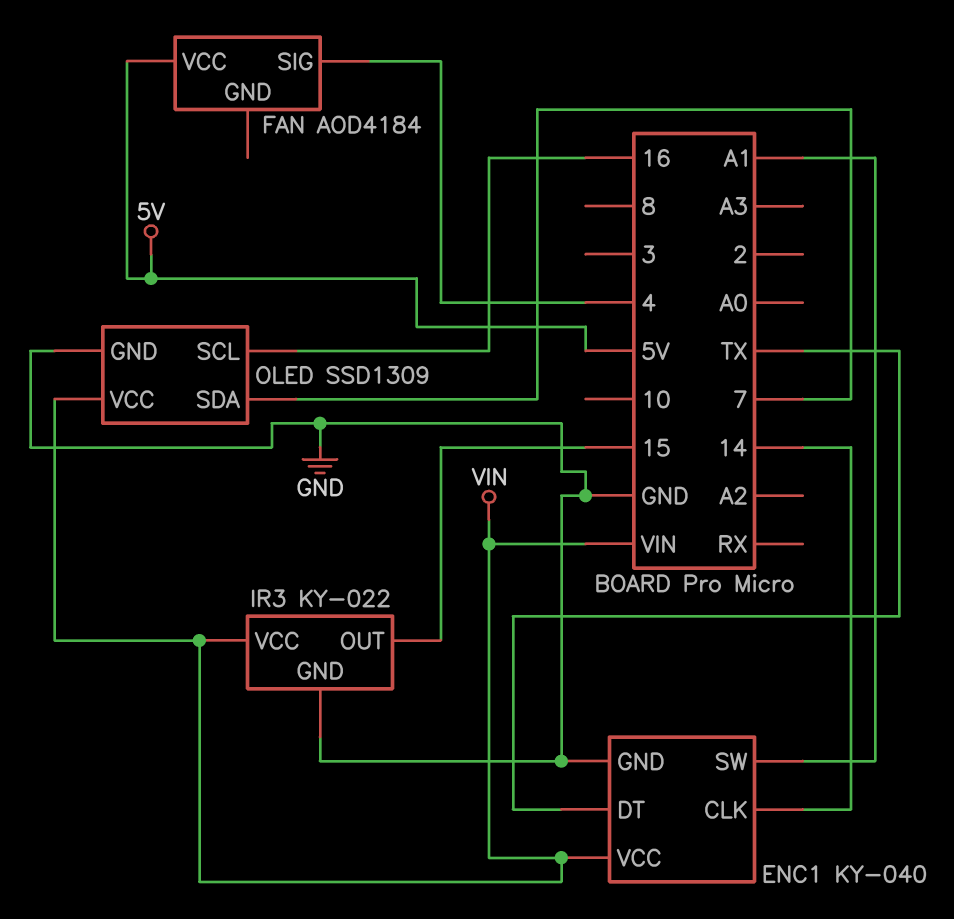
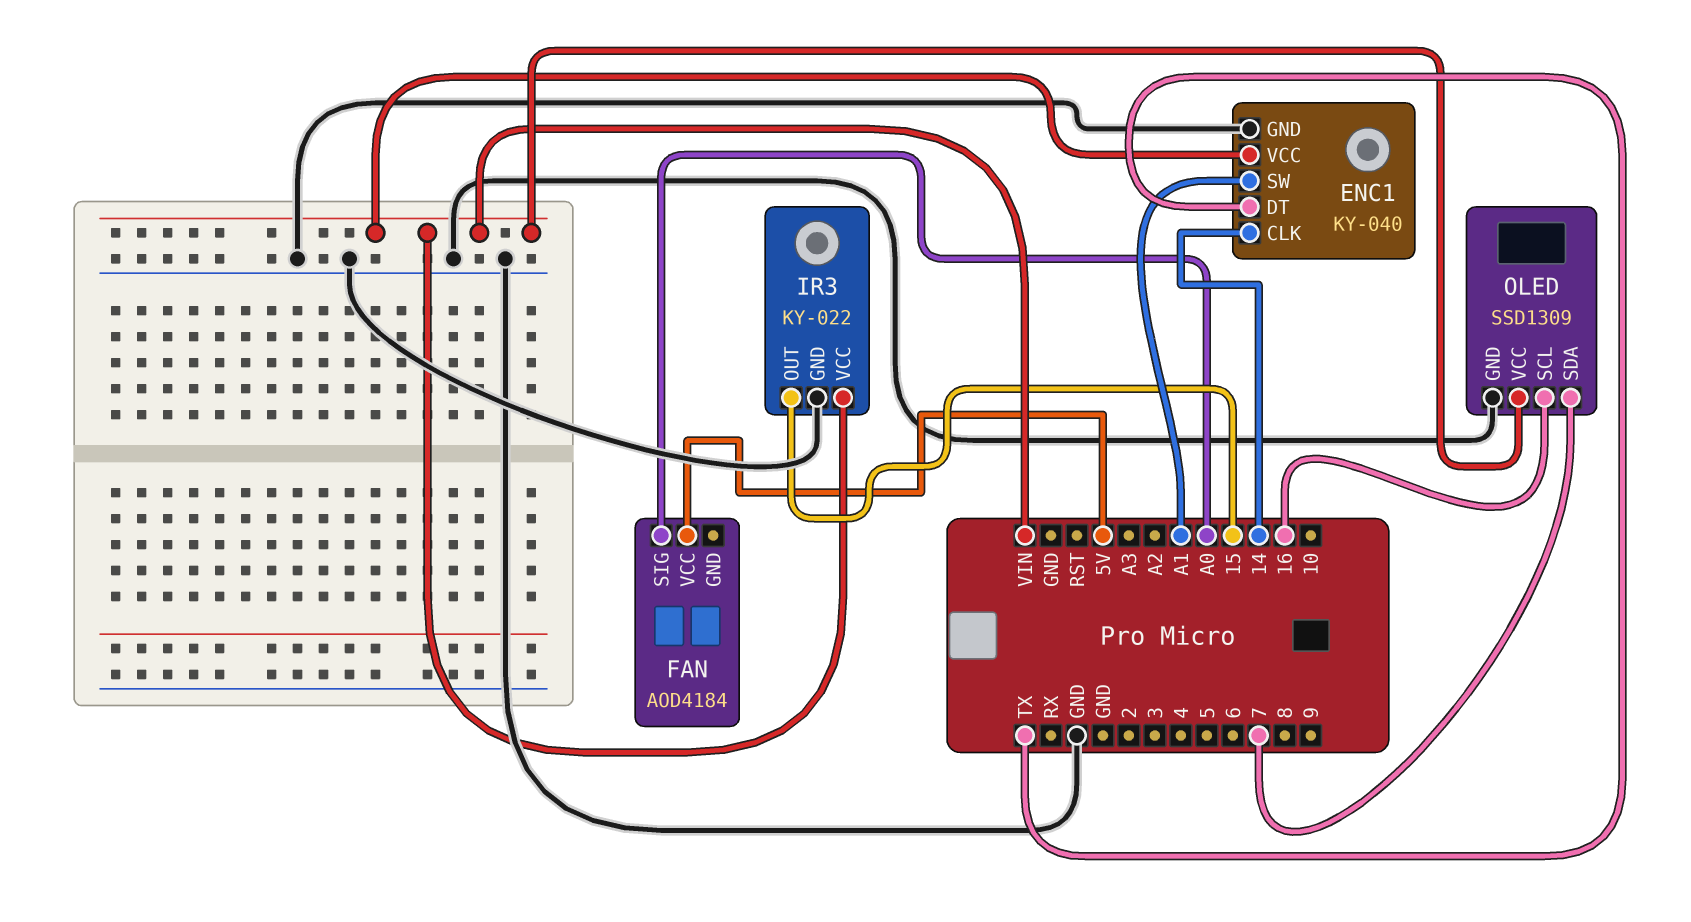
FAN pin SIG: 4 -> A0

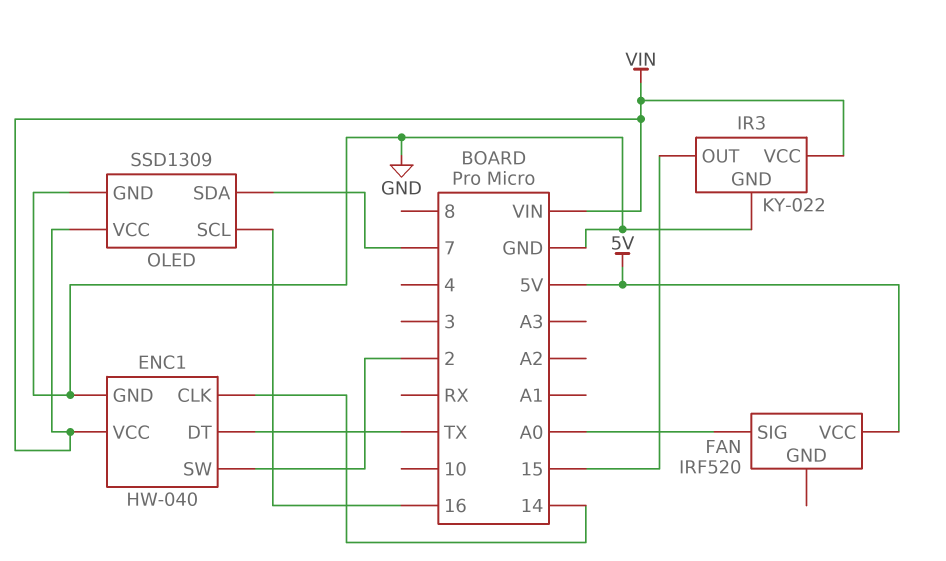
ENC1: KY-040 -> HW-040
ENC1 pin SW: A1 -> 2
FAN: AOD4184 -> IRF520

